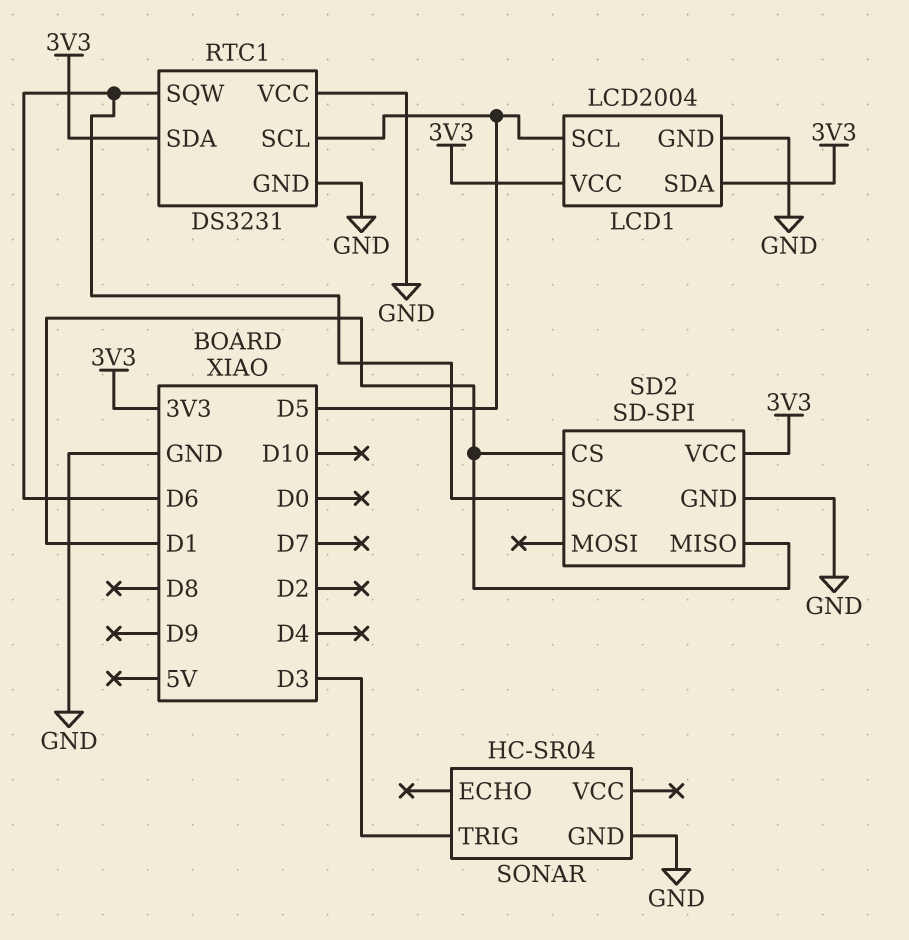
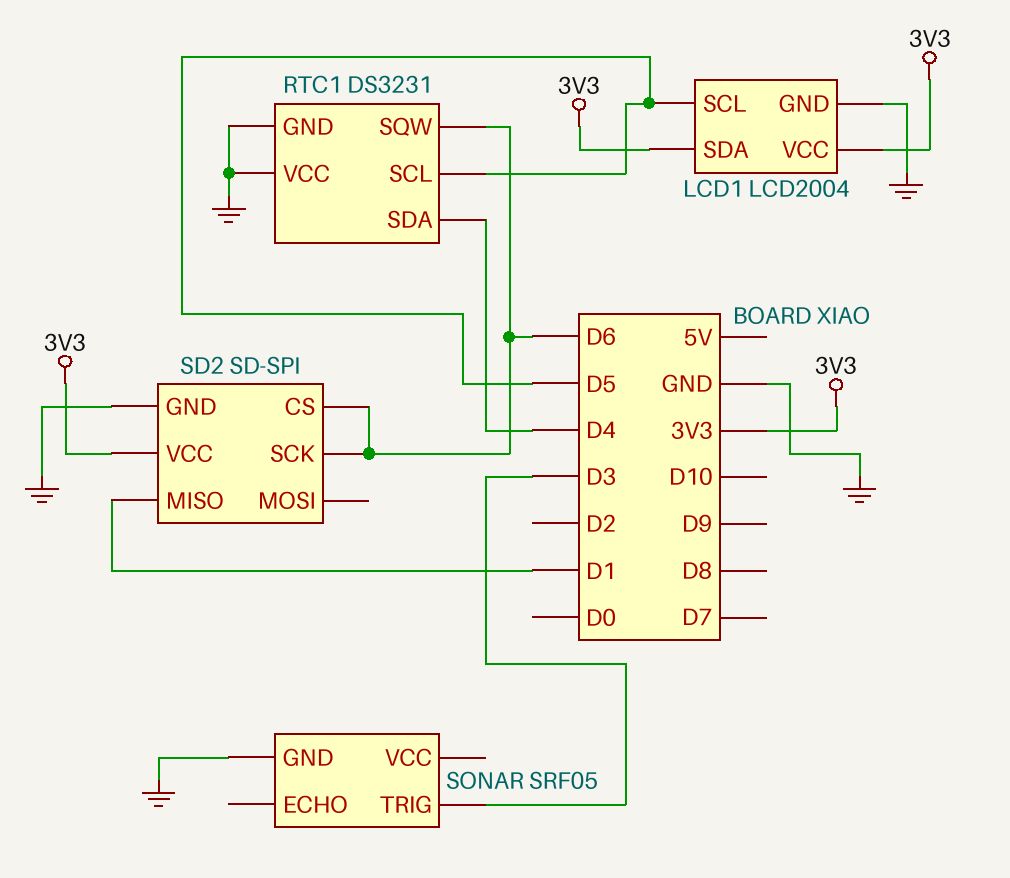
RTC1 pin SDA: 3V3 -> D4
SD2 pin CS: D1 -> D6
SONAR: HC-SR04 -> SRF05

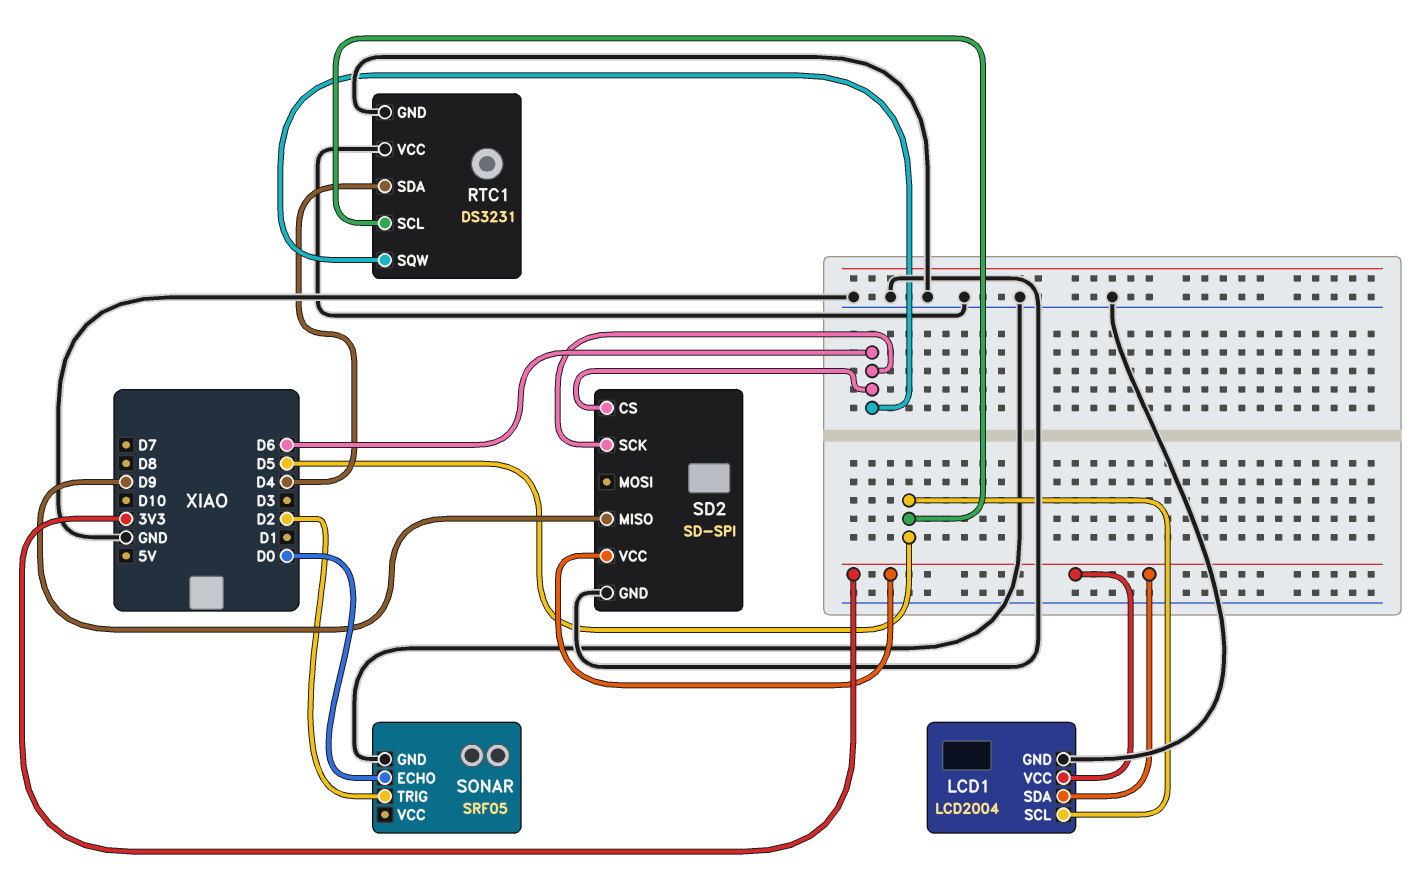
SD2 pin MISO: D1 -> D9
SONAR pin ECHO: none -> D0
SONAR pin TRIG: D3 -> D2

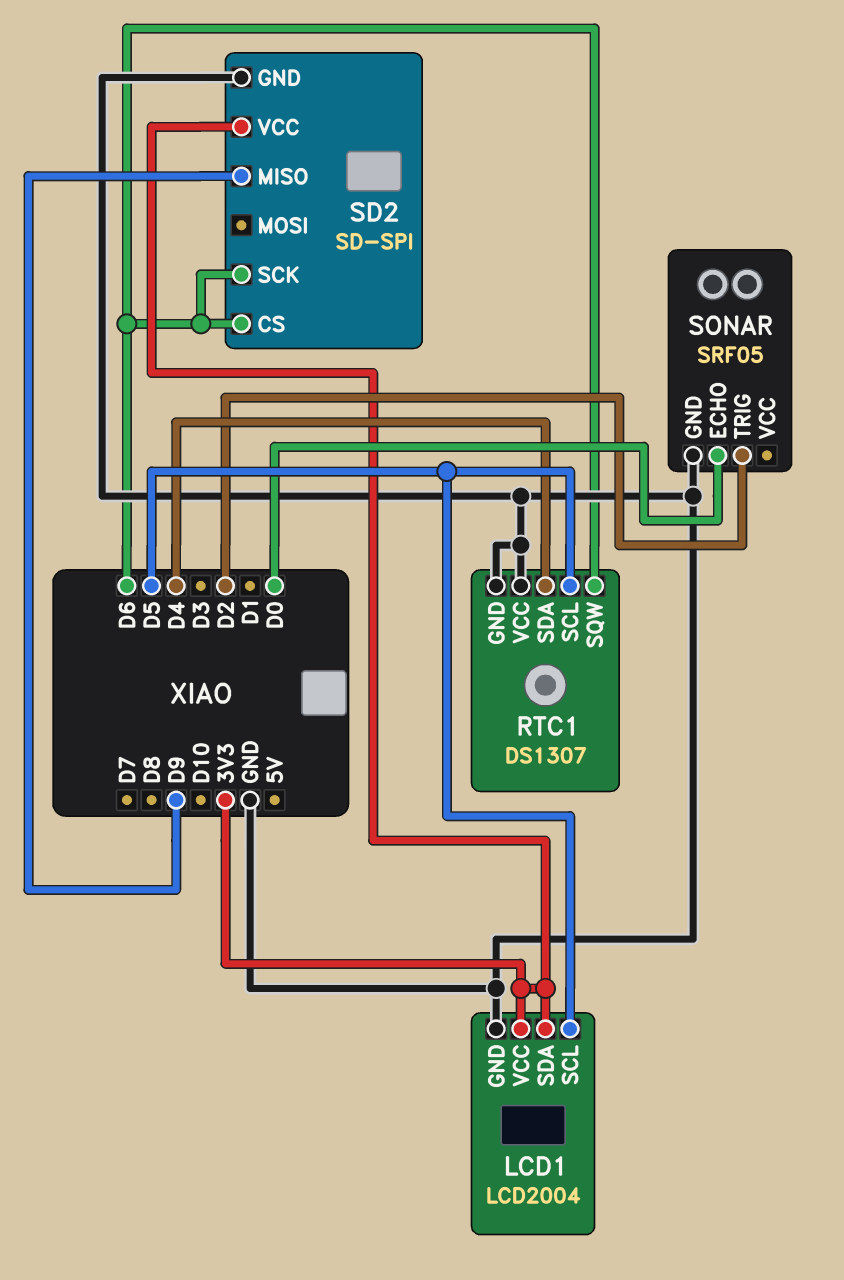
RTC1: DS3231 -> DS1307

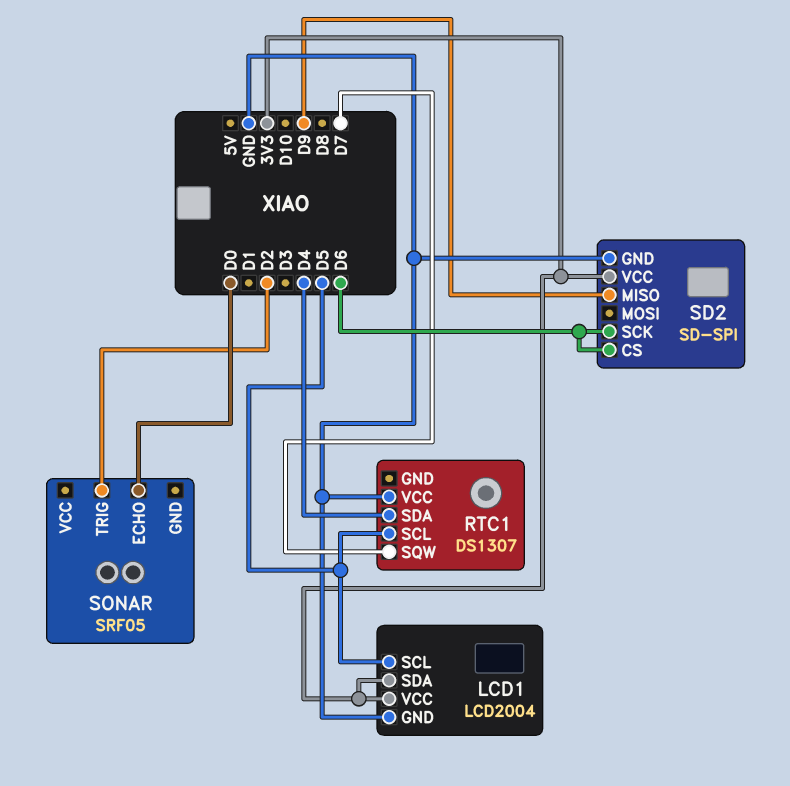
RTC1 pin GND: GND -> none
RTC1 pin SQW: D6 -> D7
SONAR pin GND: GND -> none

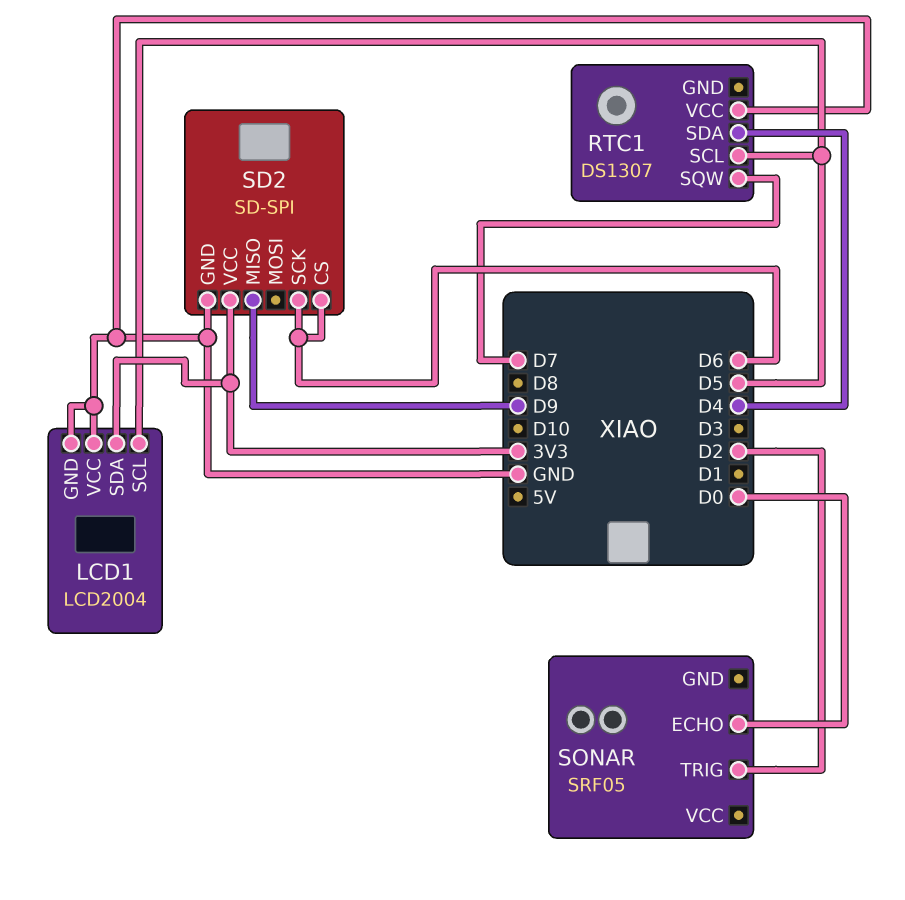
LCD1 pin VCC: 3V3 -> GND

